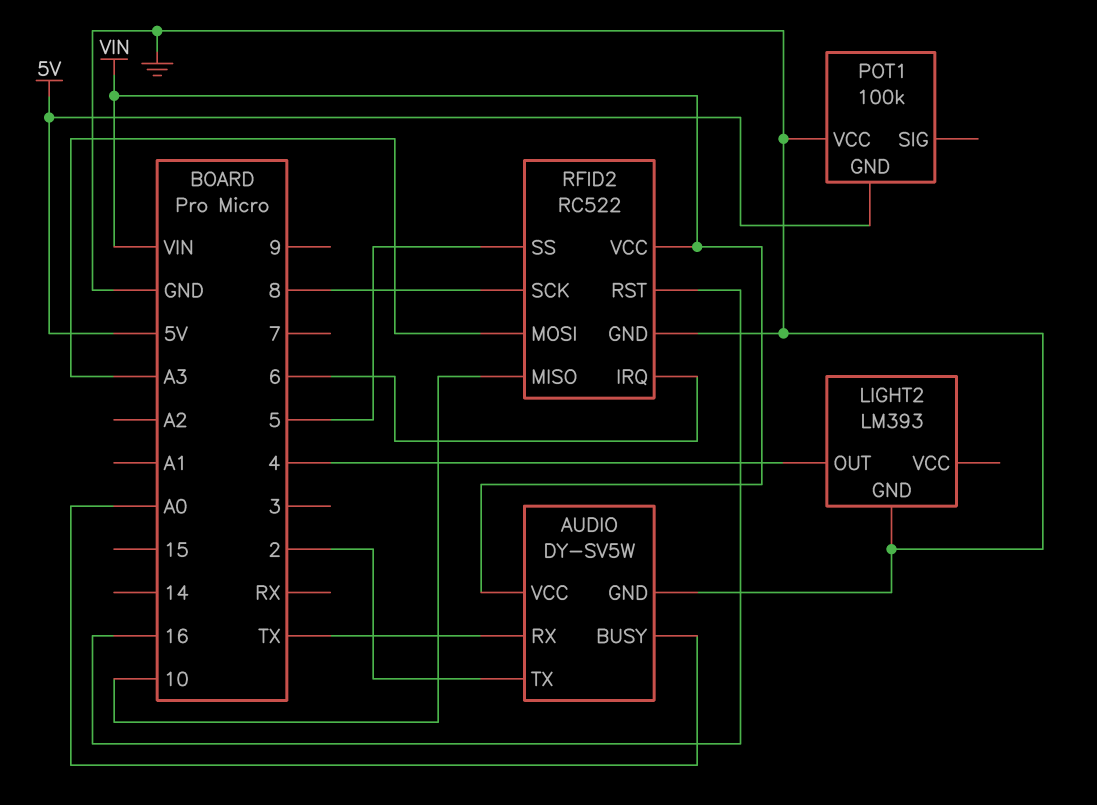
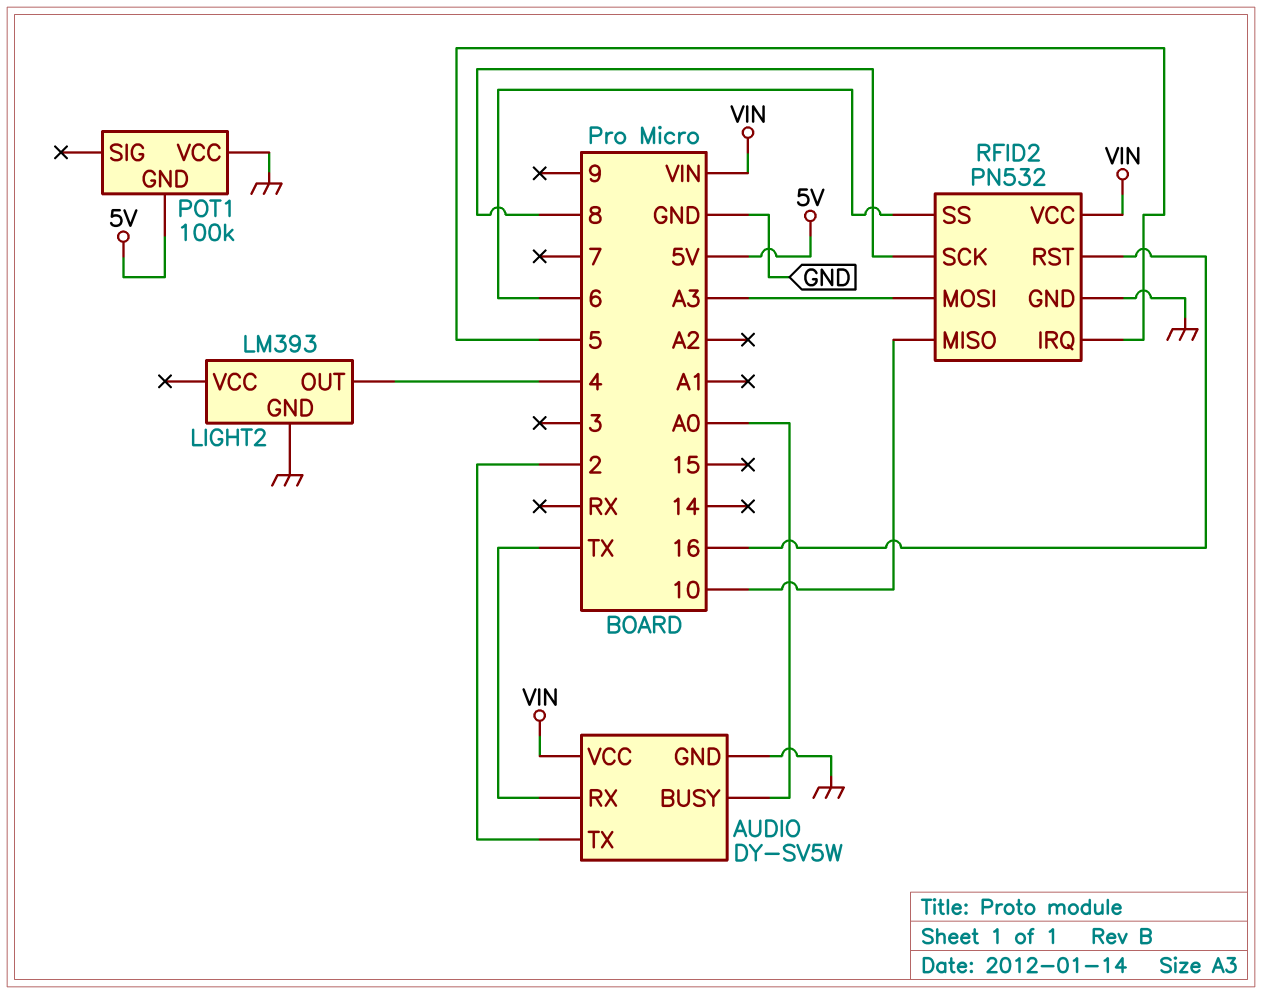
RFID2: RC522 -> PN532
RFID2 pin IRQ: 6 -> 5
RFID2 pin SS: 5 -> 6

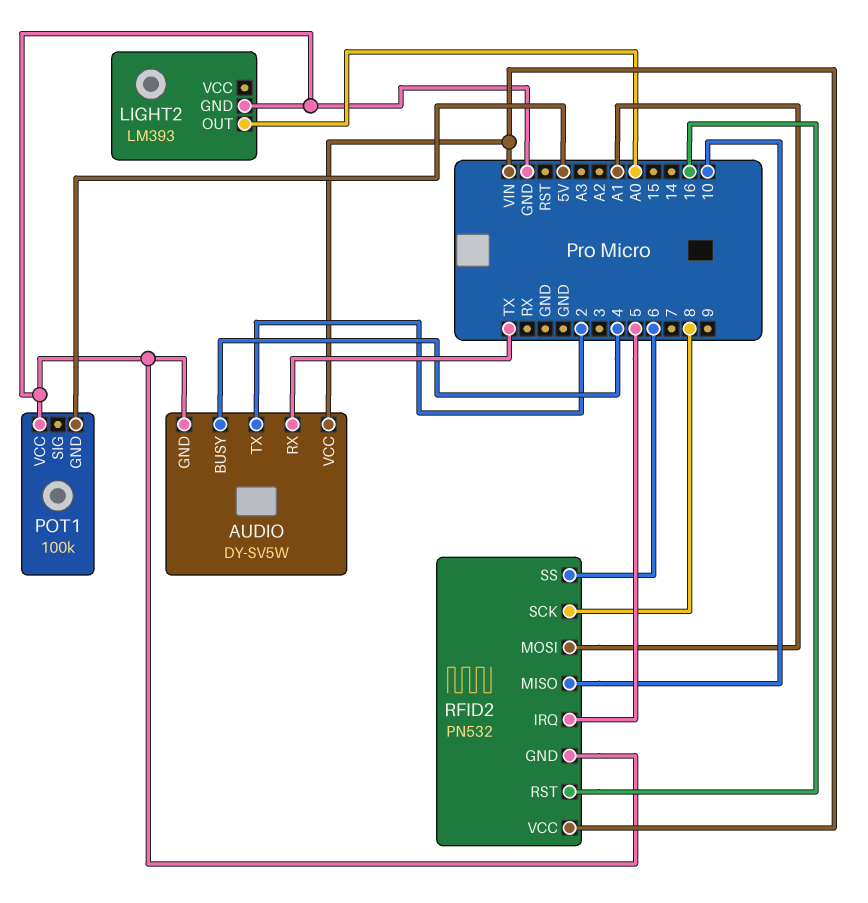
AUDIO pin BUSY: A0 -> 4
LIGHT2 pin OUT: 4 -> A0
RFID2 pin MOSI: A3 -> A1

